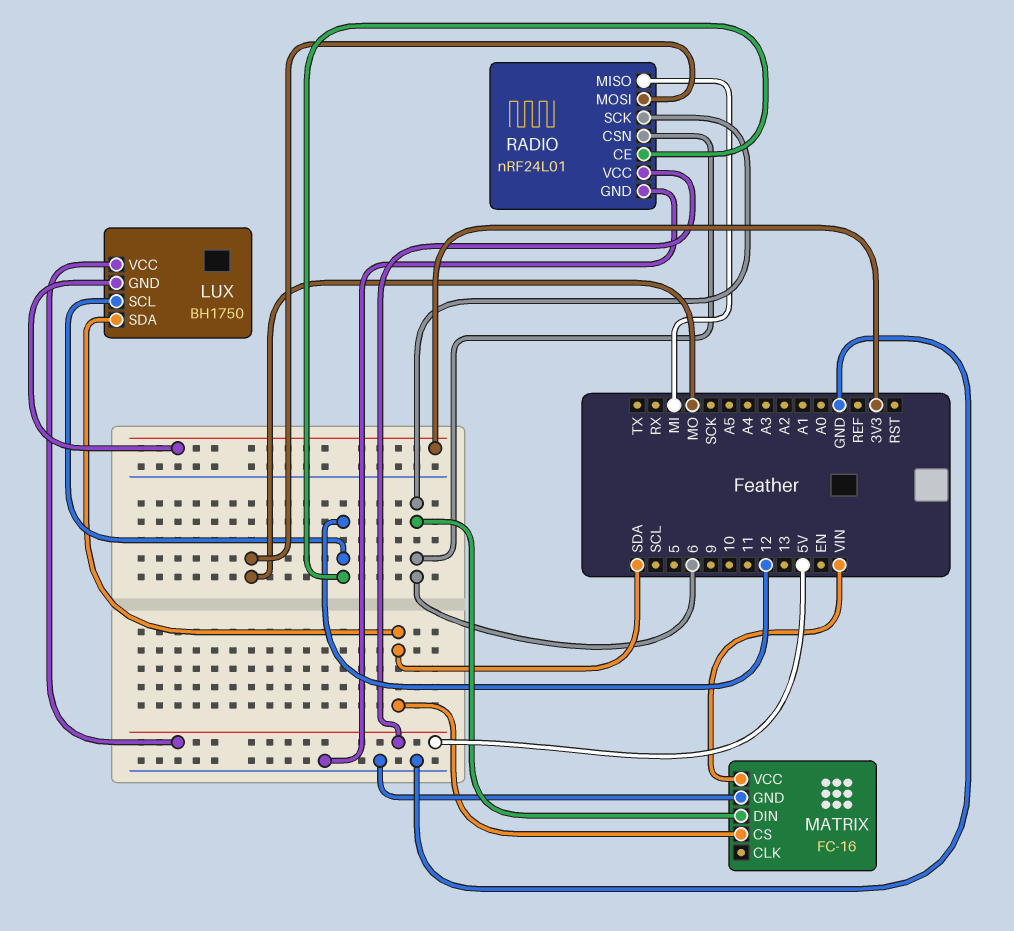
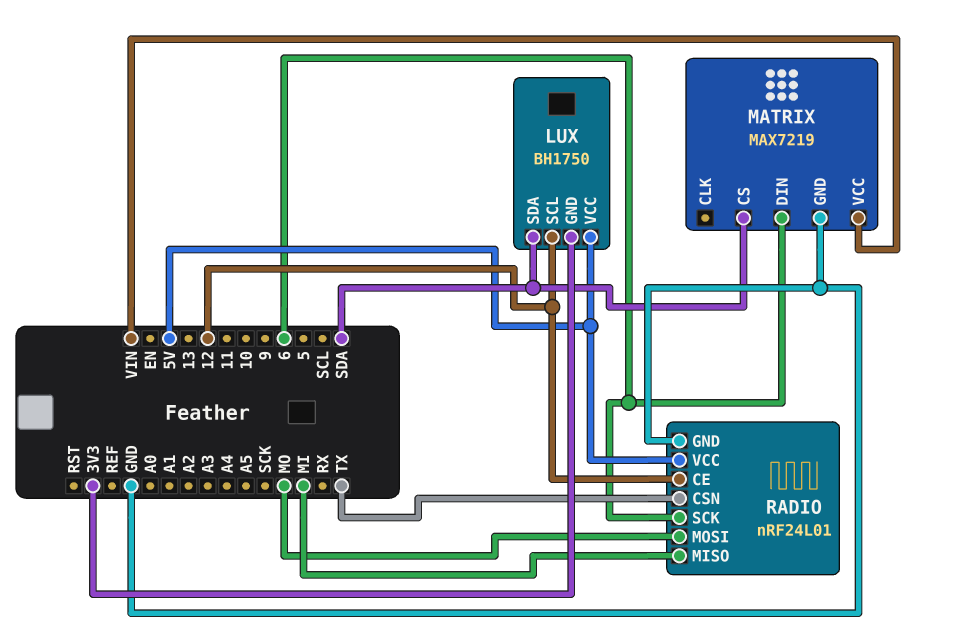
MATRIX: FC-16 -> MAX7219
RADIO pin CSN: 6 -> TX

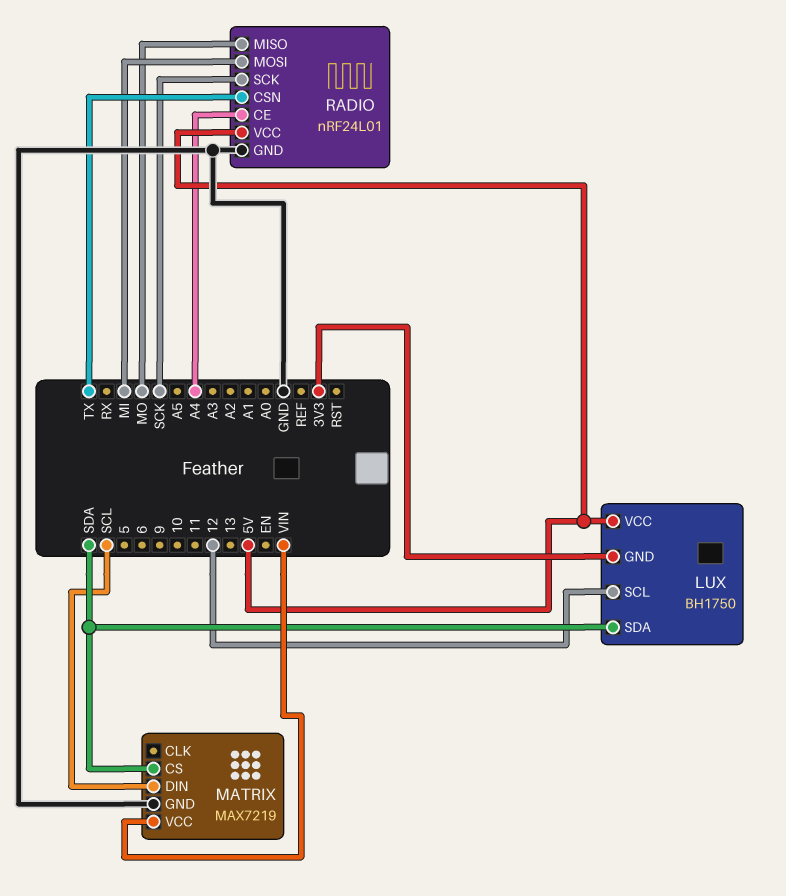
MATRIX pin DIN: 6 -> SCL
RADIO pin CE: 12 -> A4
RADIO pin MISO: MI -> MO
RADIO pin MOSI: MO -> MI
RADIO pin SCK: 6 -> SCK

